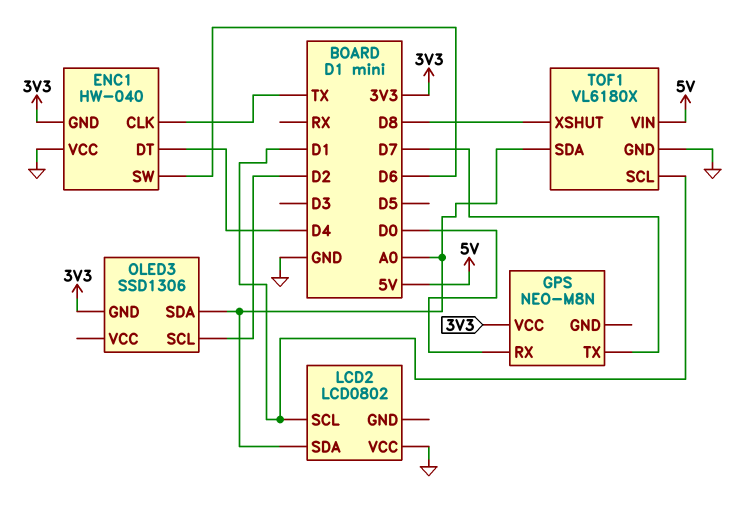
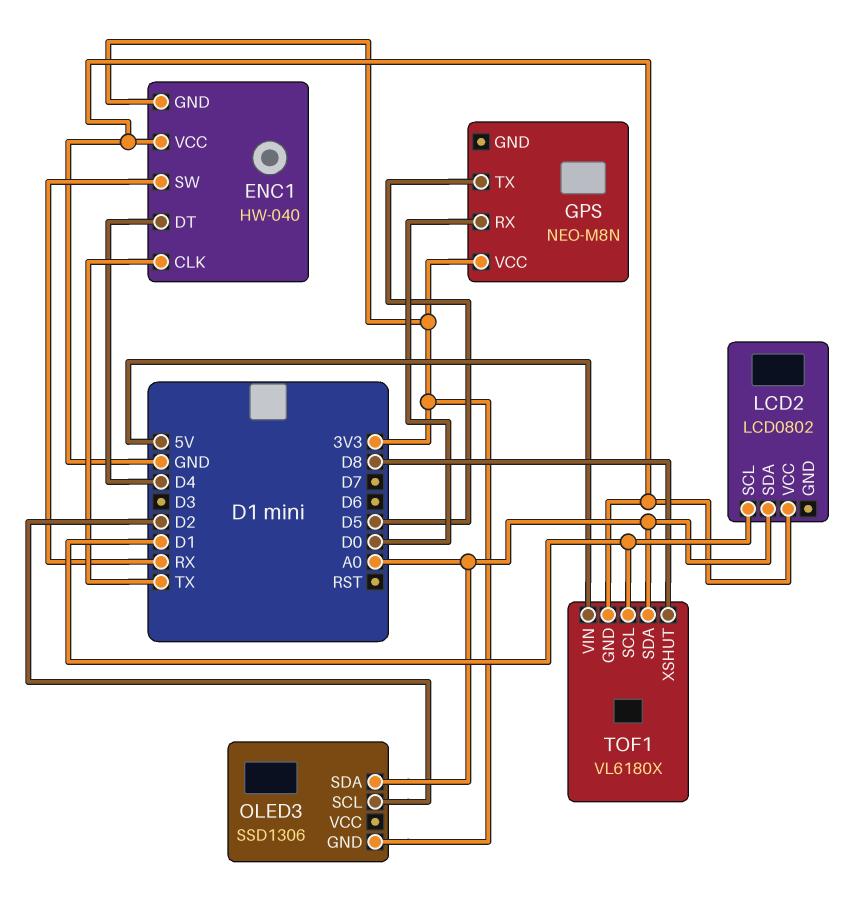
ENC1 pin SW: D6 -> RX
GPS pin TX: D7 -> D5

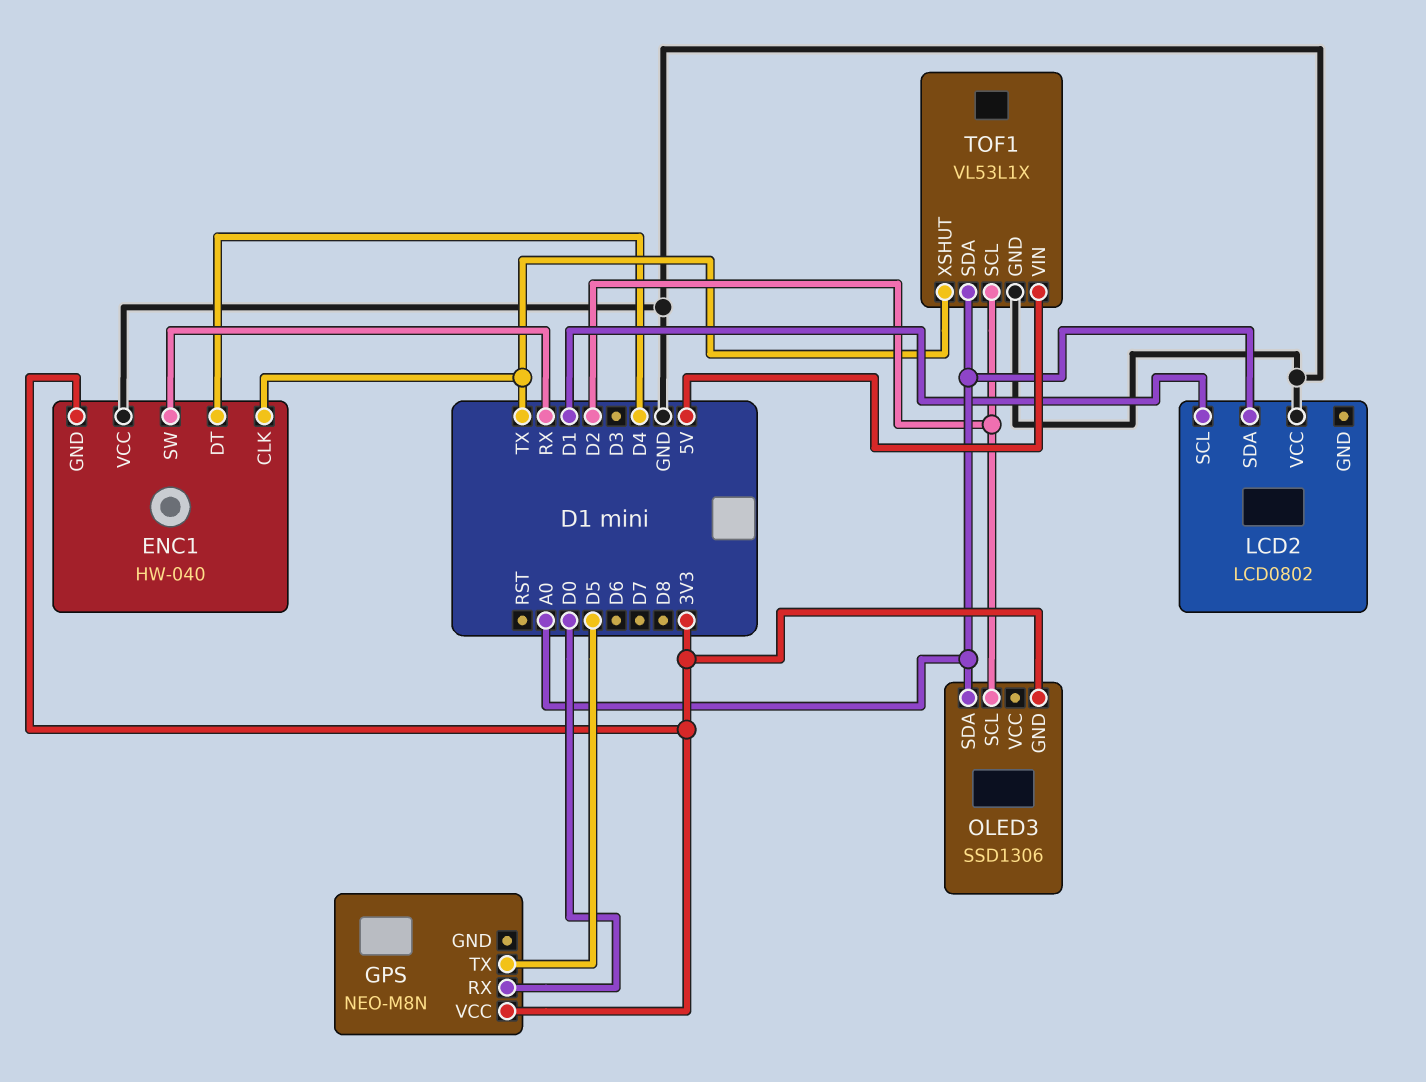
TOF1: VL6180X -> VL53L1X
TOF1 pin SCL: D1 -> D2
TOF1 pin XSHUT: D8 -> TX

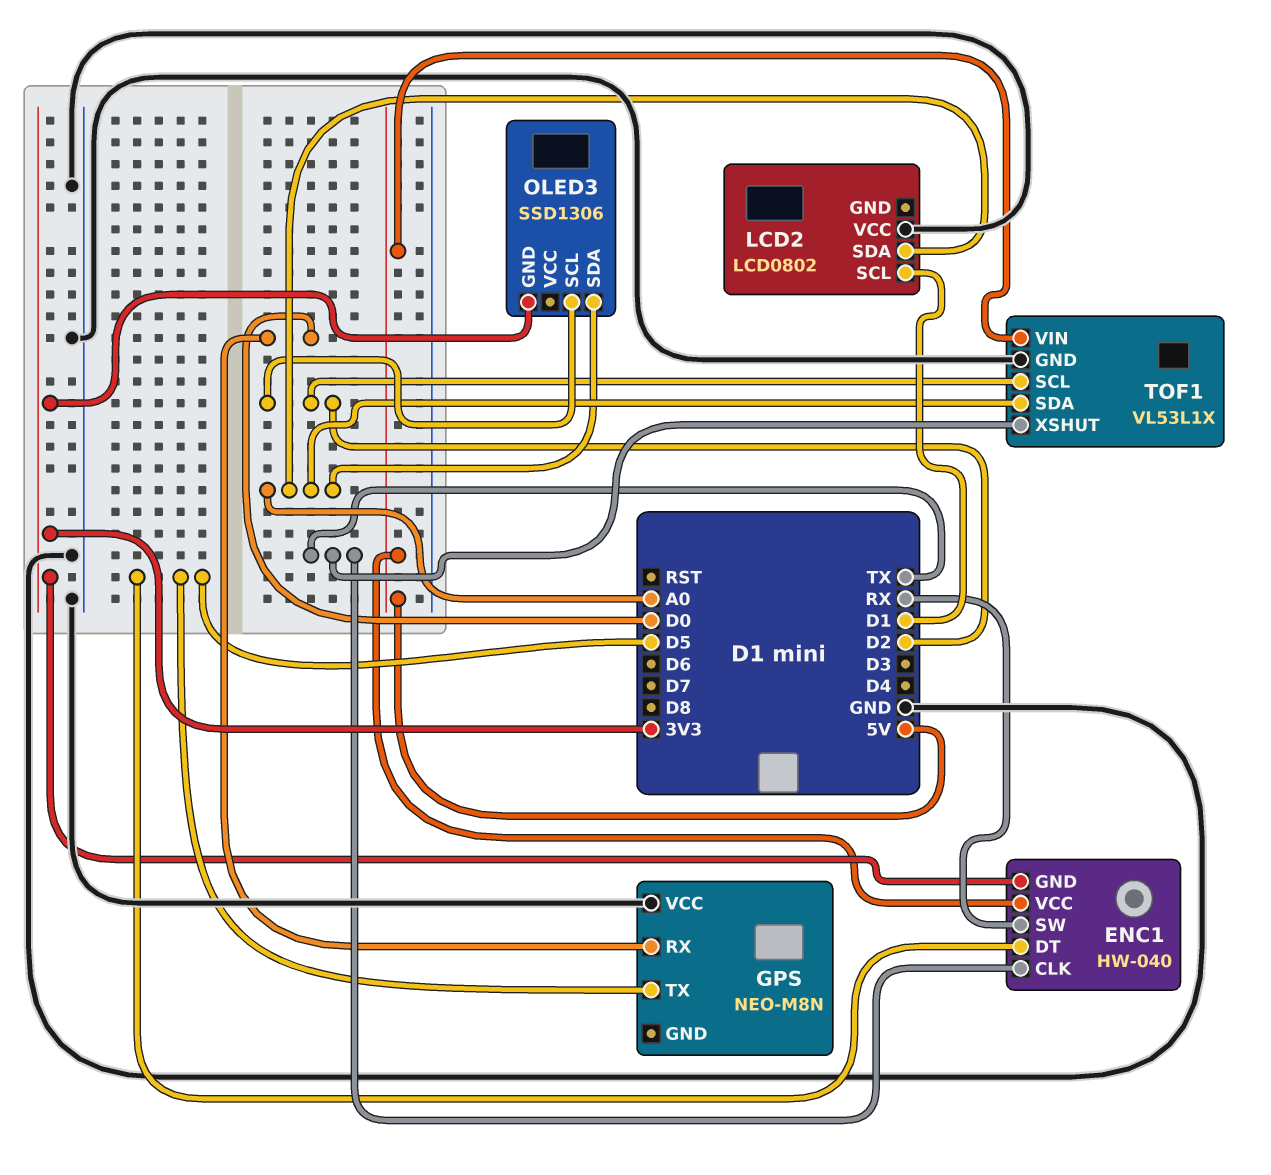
ENC1 pin DT: D4 -> D5
ENC1 pin VCC: GND -> 5V
GPS pin VCC: 3V3 -> GND

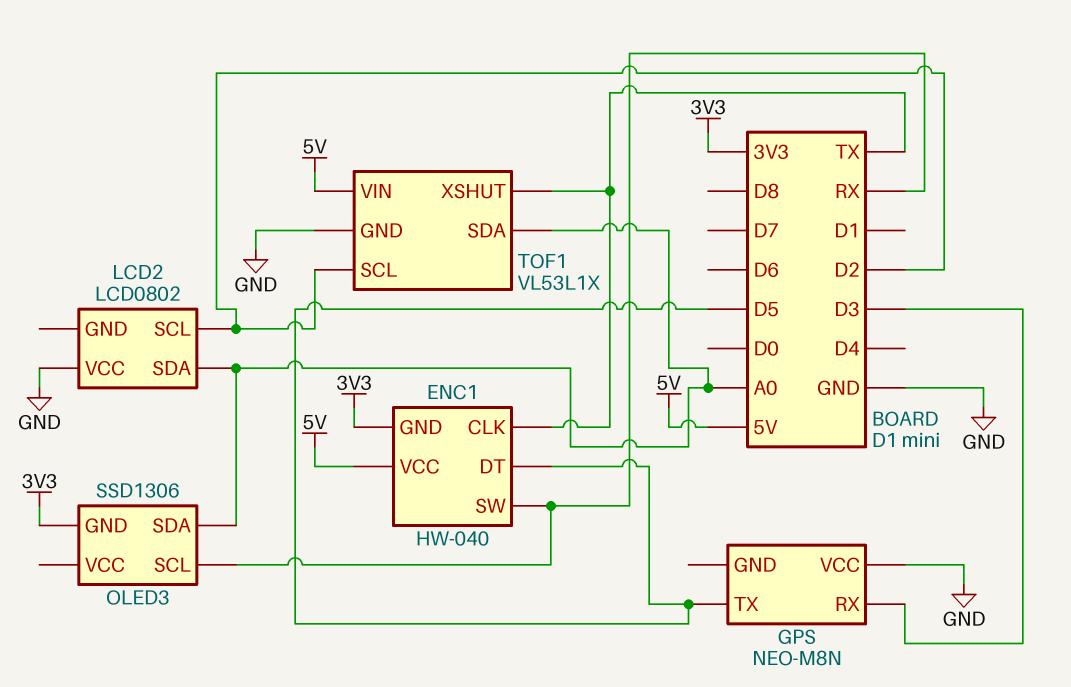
GPS pin RX: D0 -> D3
LCD2 pin SCL: D1 -> D2
OLED3 pin SCL: D2 -> RX

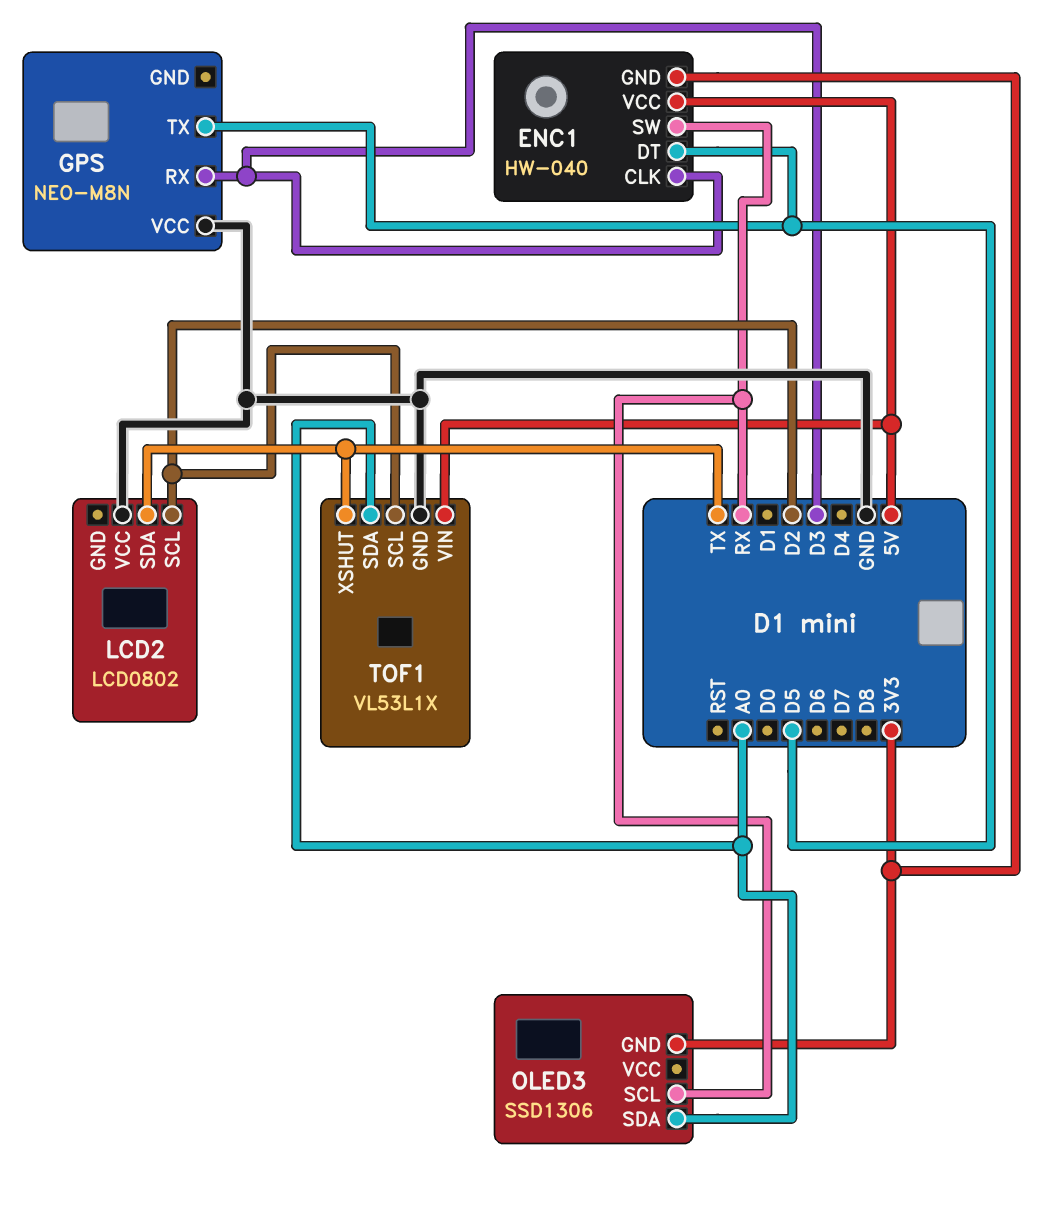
ENC1 pin CLK: TX -> D3
LCD2 pin SDA: A0 -> TX

